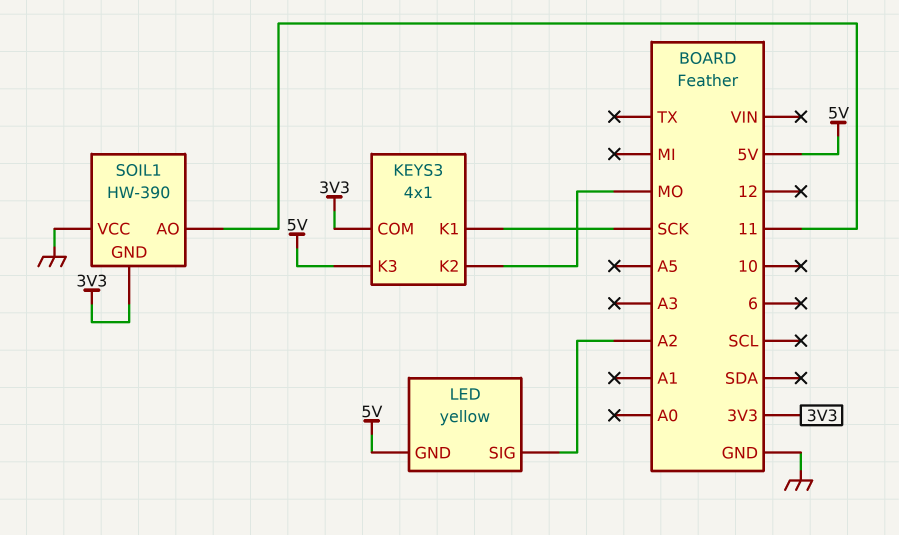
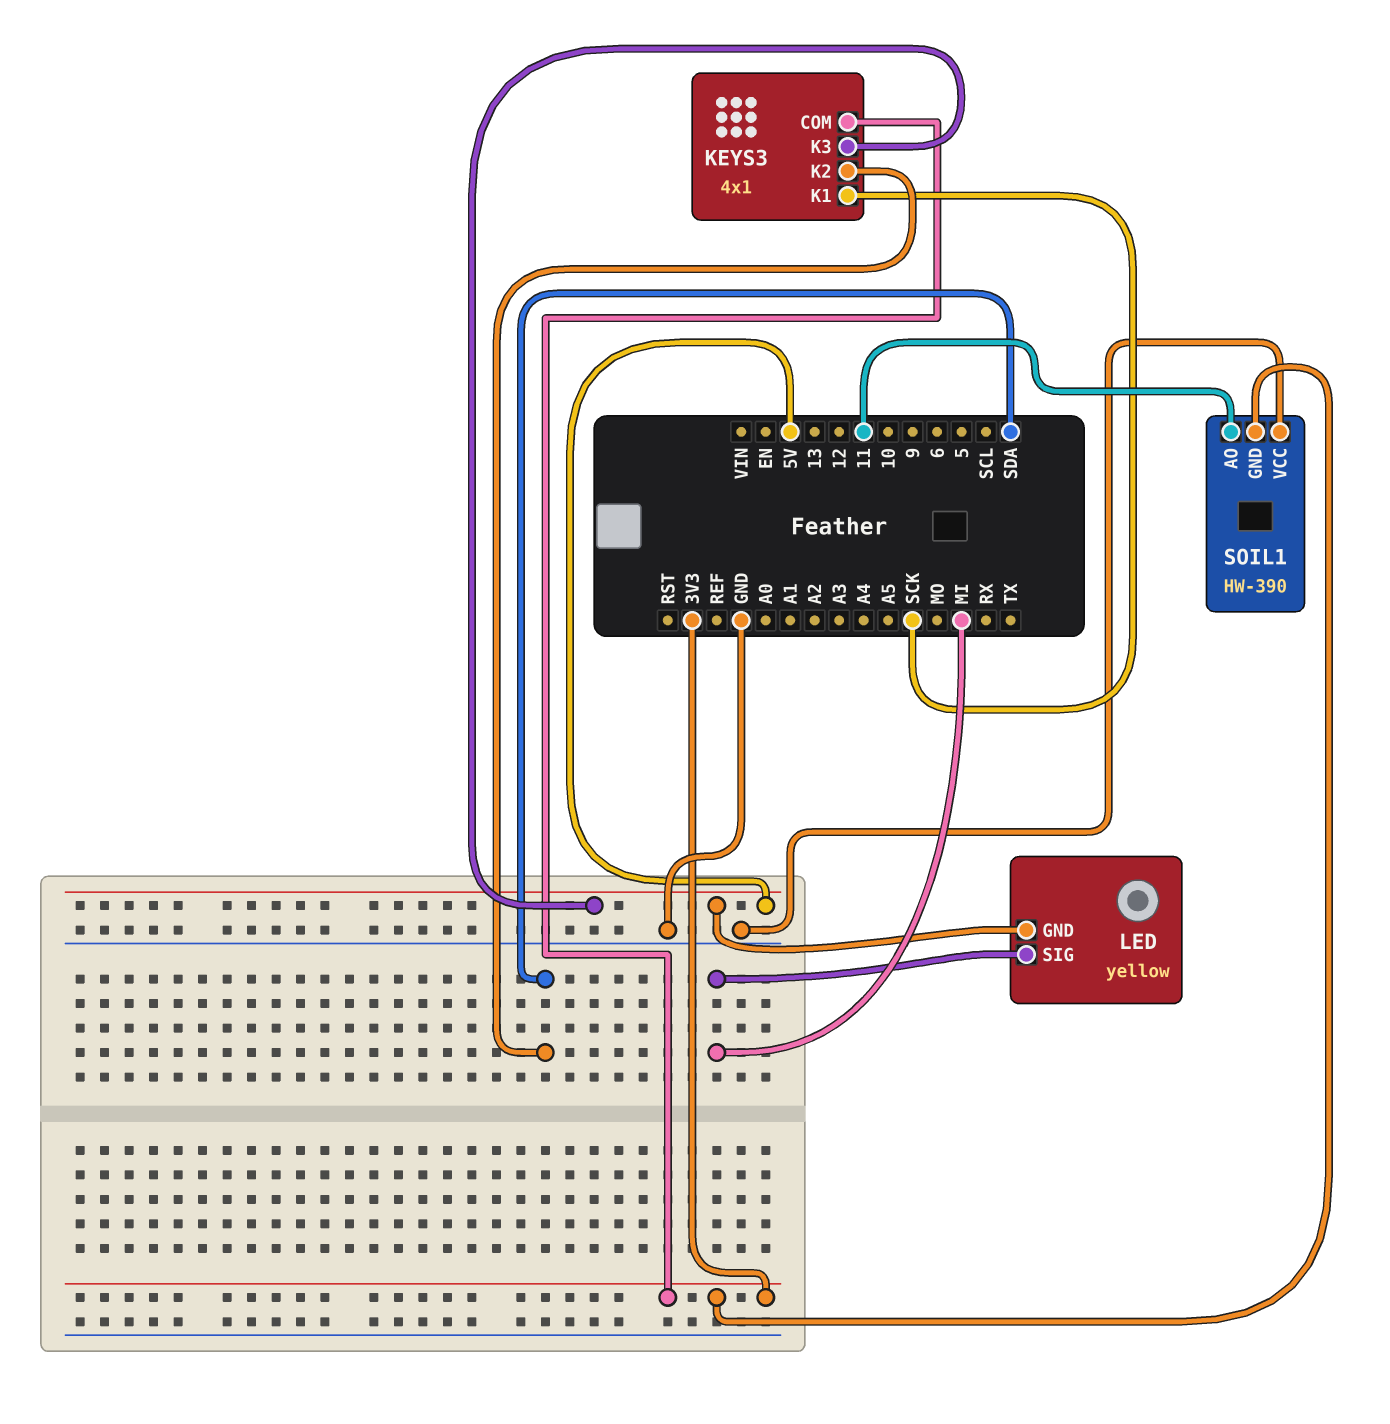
KEYS3 pin K2: MO -> SDA
LED pin SIG: A2 -> MI

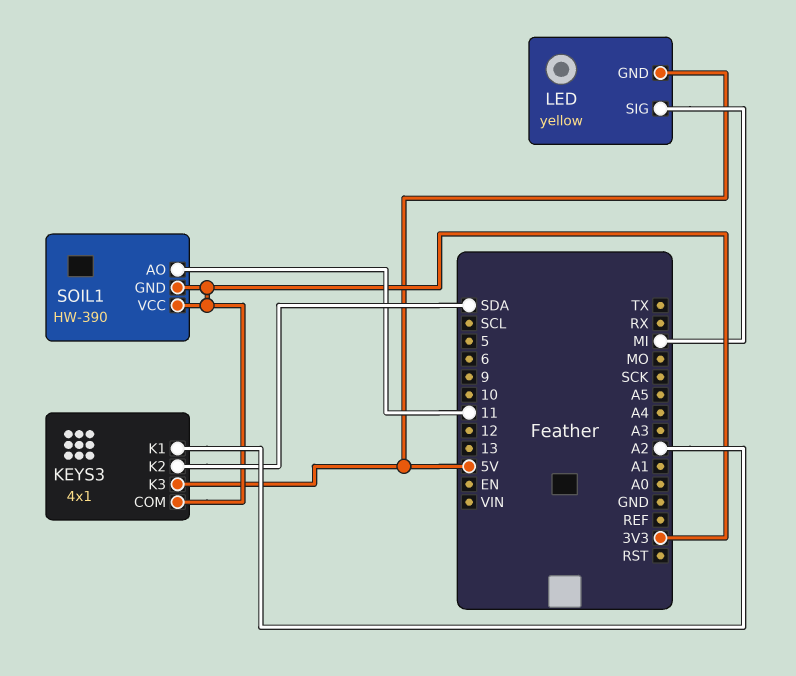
KEYS3 pin K1: SCK -> A2
SOIL1 pin VCC: GND -> 3V3

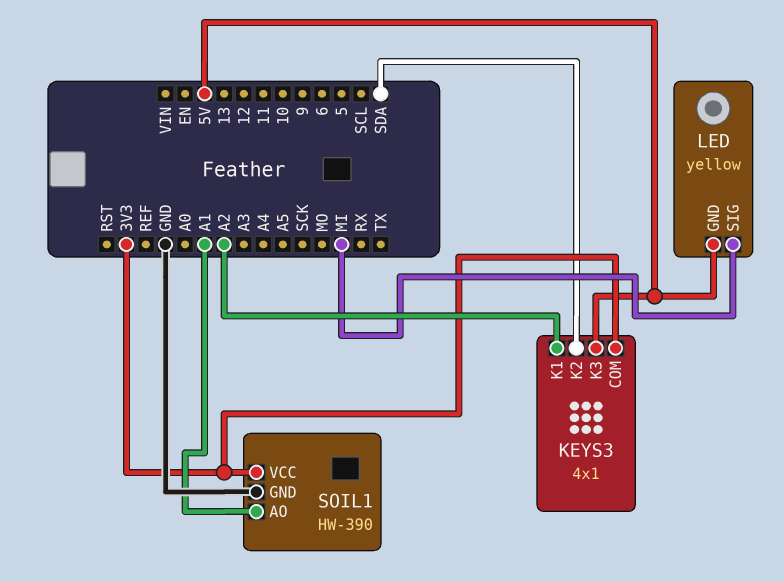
SOIL1 pin AO: 11 -> A1
SOIL1 pin GND: 3V3 -> GND

